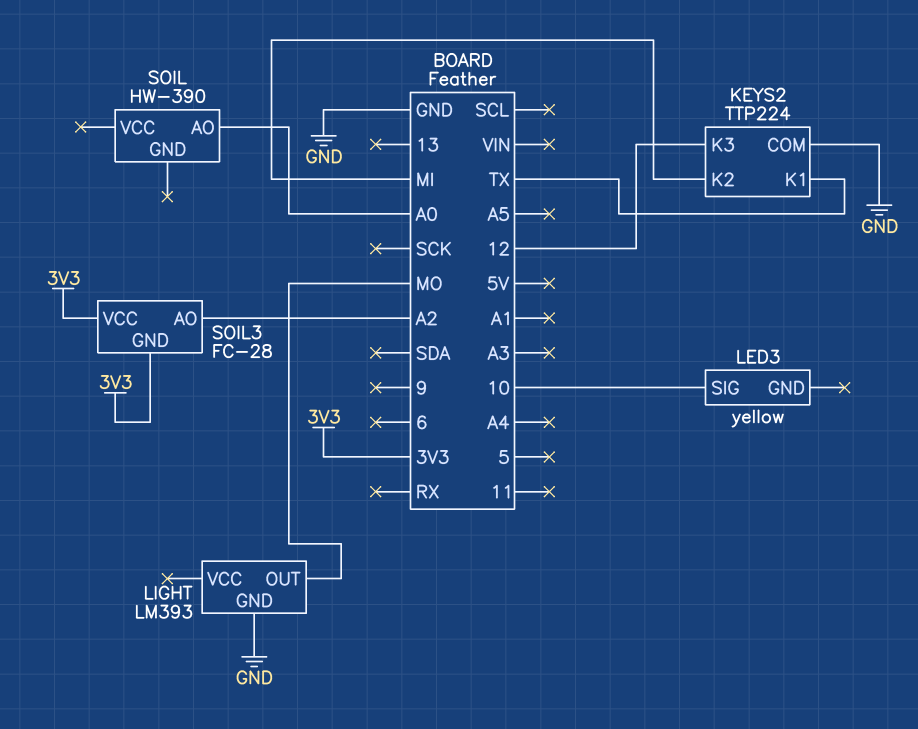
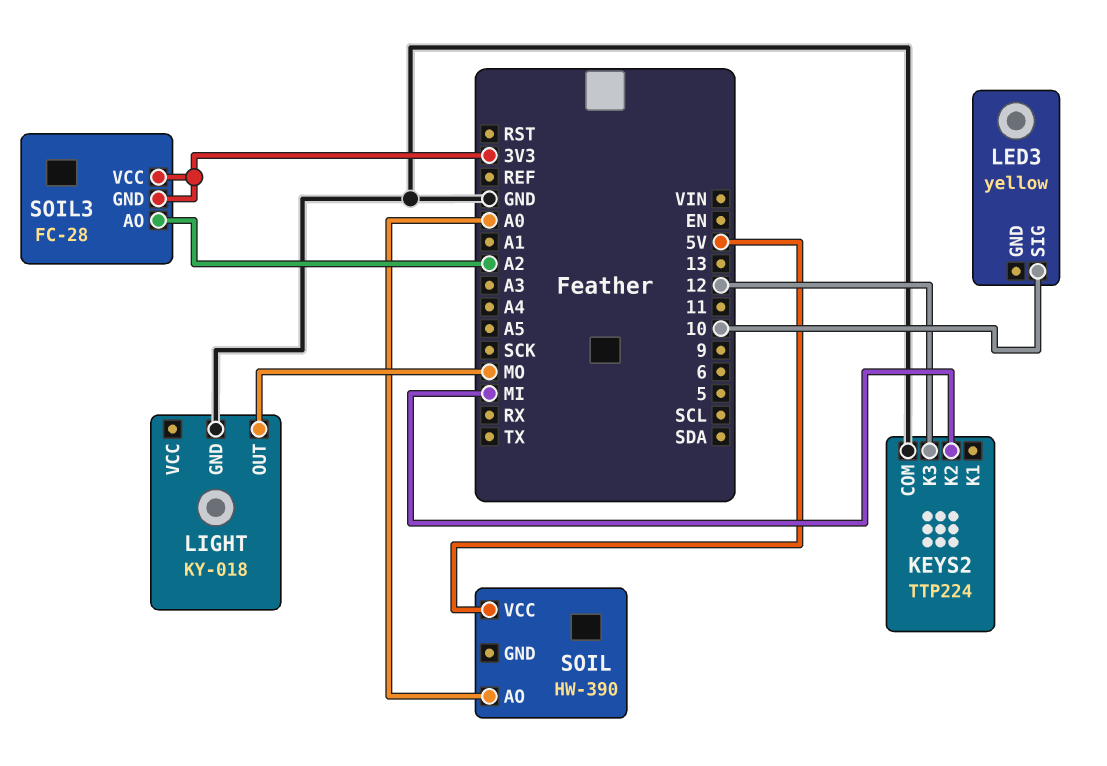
KEYS2 pin K1: TX -> none
LIGHT: LM393 -> KY-018
SOIL pin VCC: none -> 5V

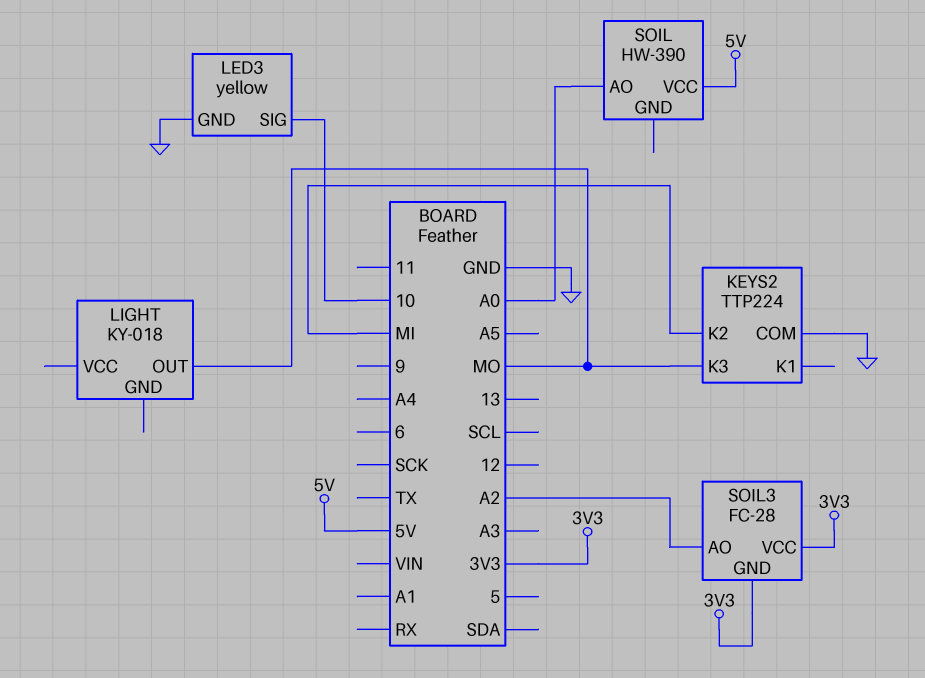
KEYS2 pin K3: 12 -> MO
LED3 pin GND: none -> GND
LIGHT pin GND: GND -> none

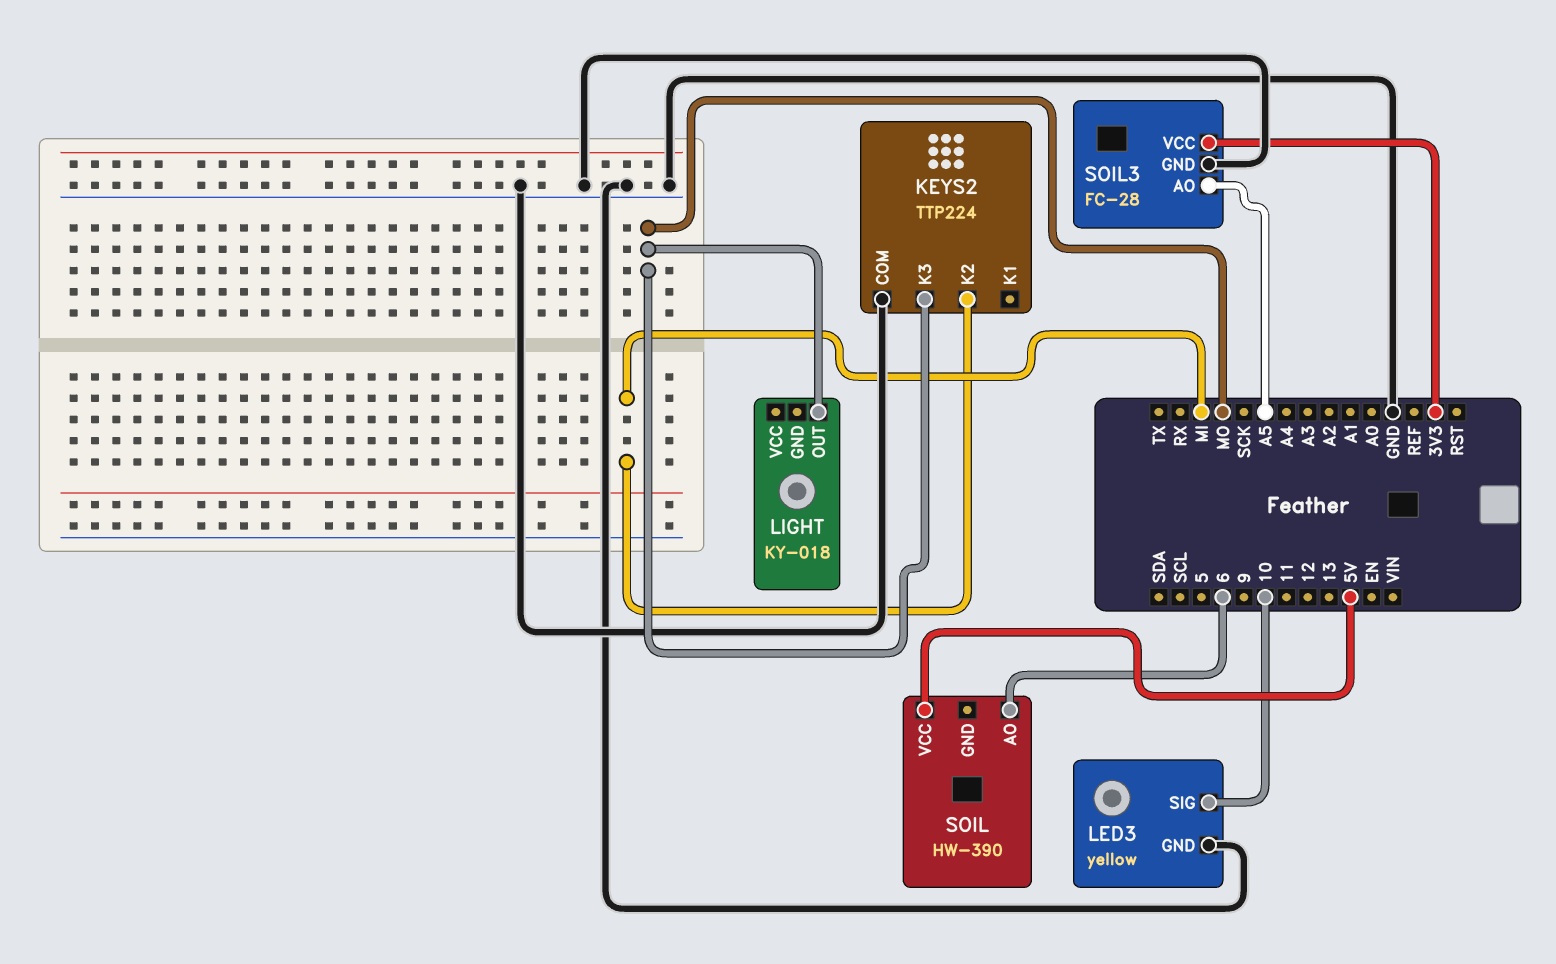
SOIL pin AO: A0 -> 6
SOIL3 pin AO: A2 -> A5
SOIL3 pin GND: 3V3 -> GND

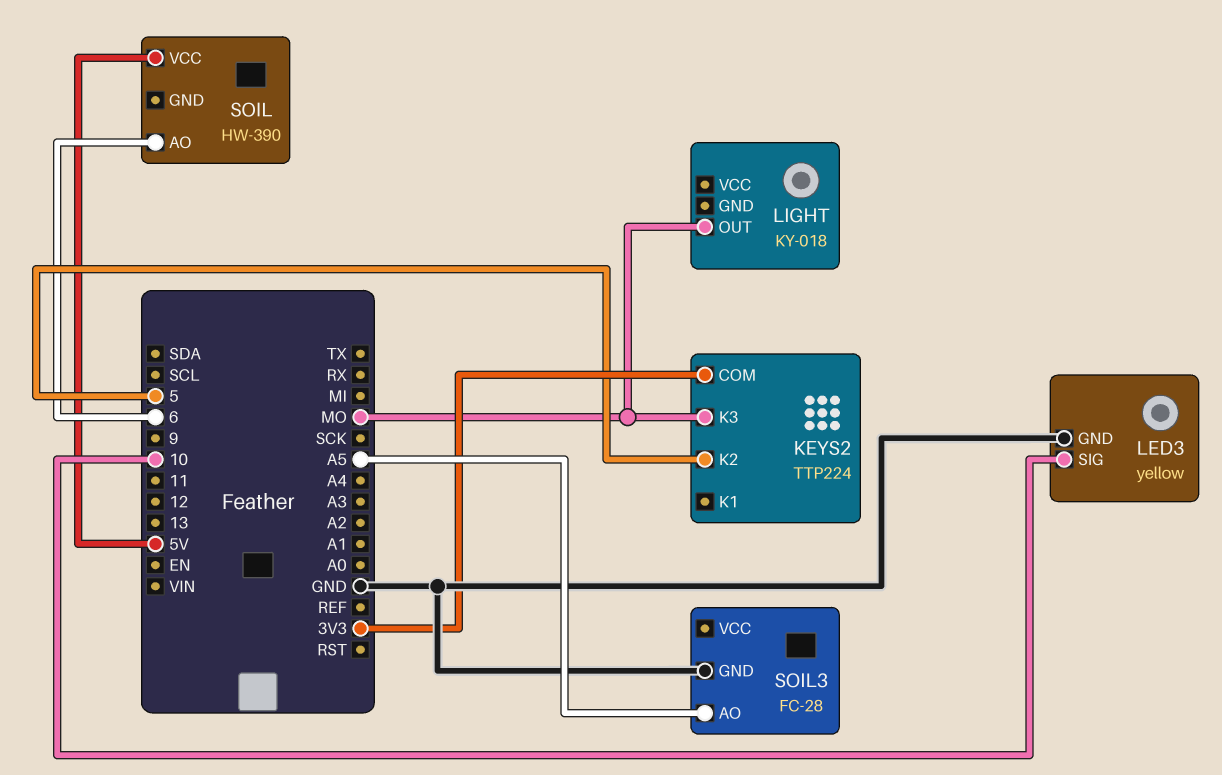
KEYS2 pin COM: GND -> 3V3
KEYS2 pin K2: MI -> 5
SOIL3 pin VCC: 3V3 -> none

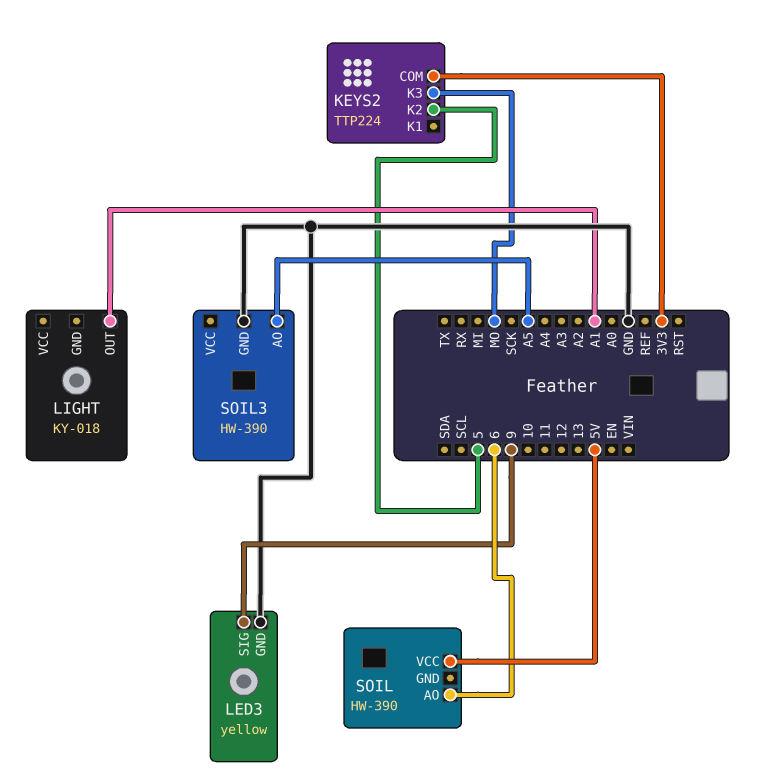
LED3 pin SIG: 10 -> 9
LIGHT pin OUT: MO -> A1
SOIL3: FC-28 -> HW-390

